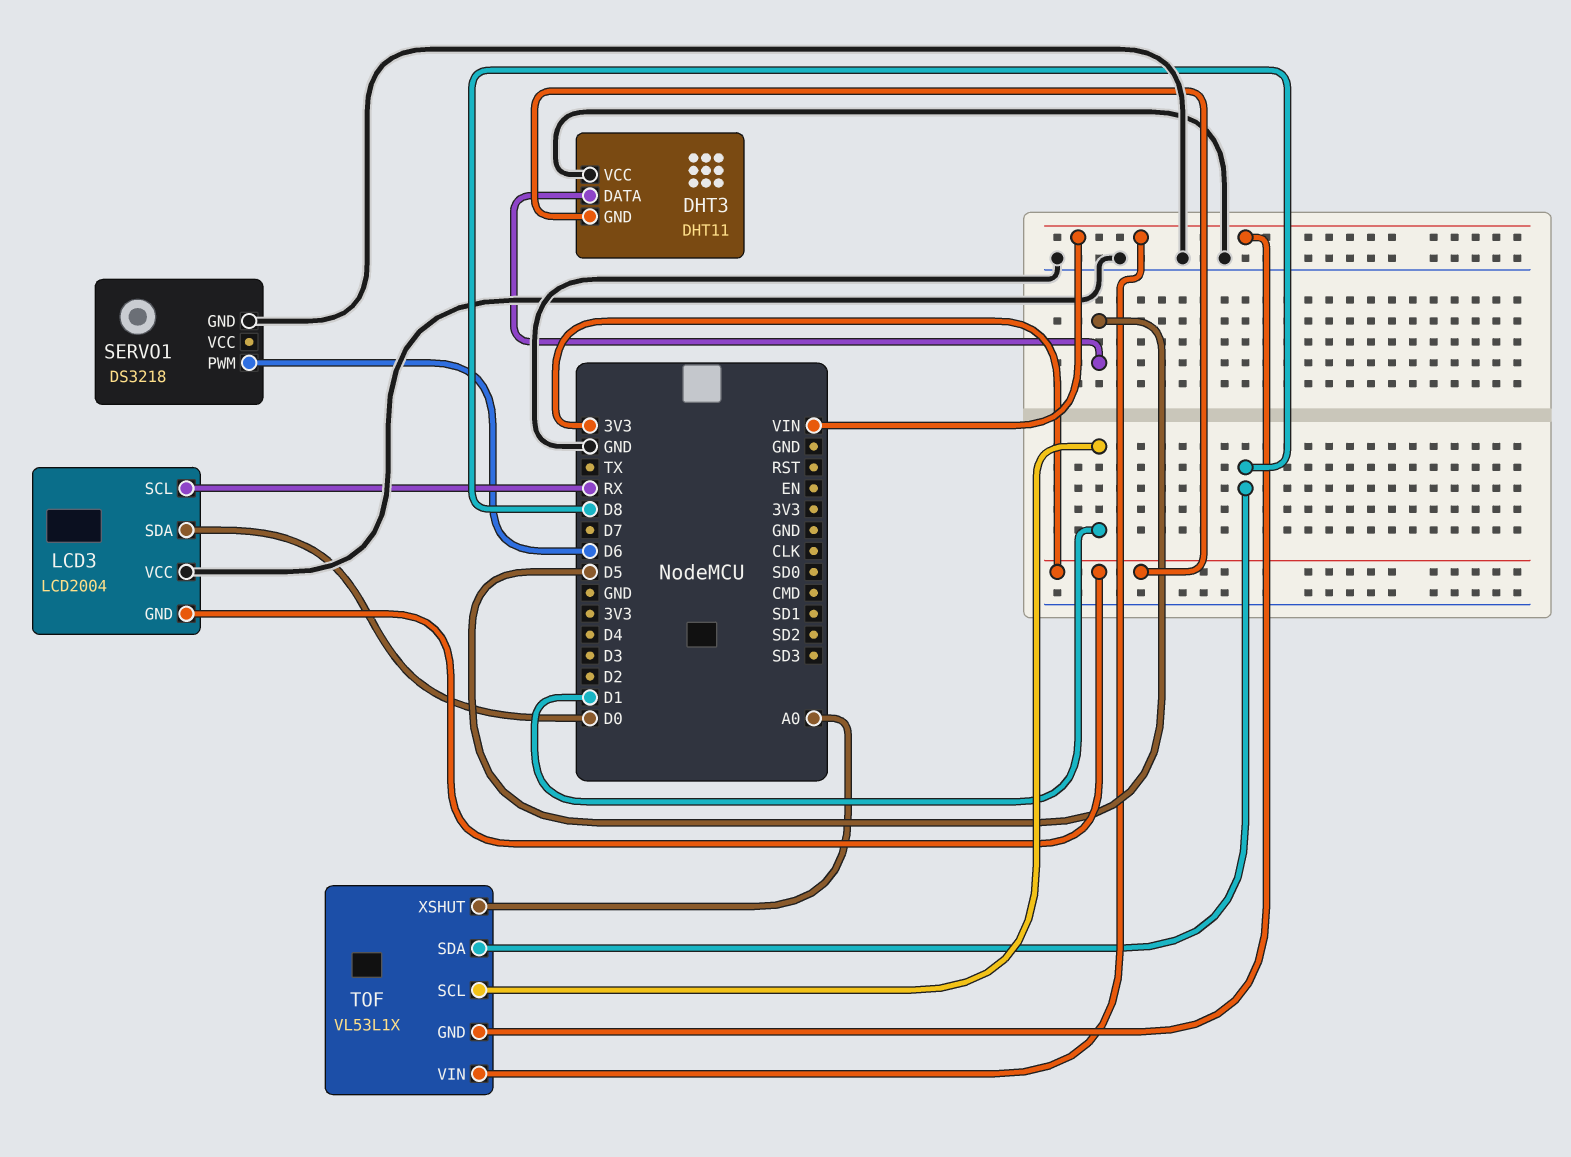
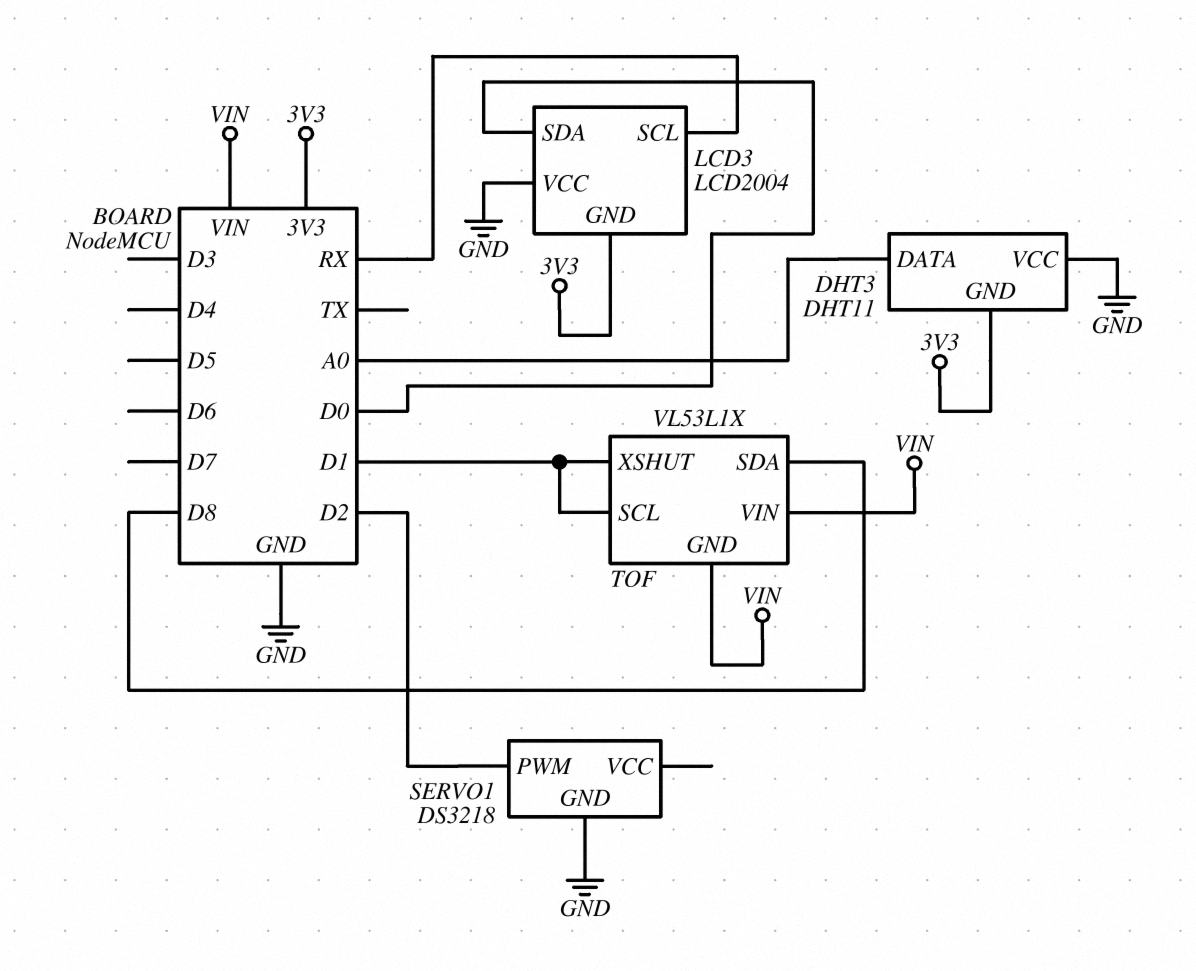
DHT3 pin DATA: D5 -> A0
SERVO1 pin PWM: D6 -> D2
TOF pin XSHUT: A0 -> D1

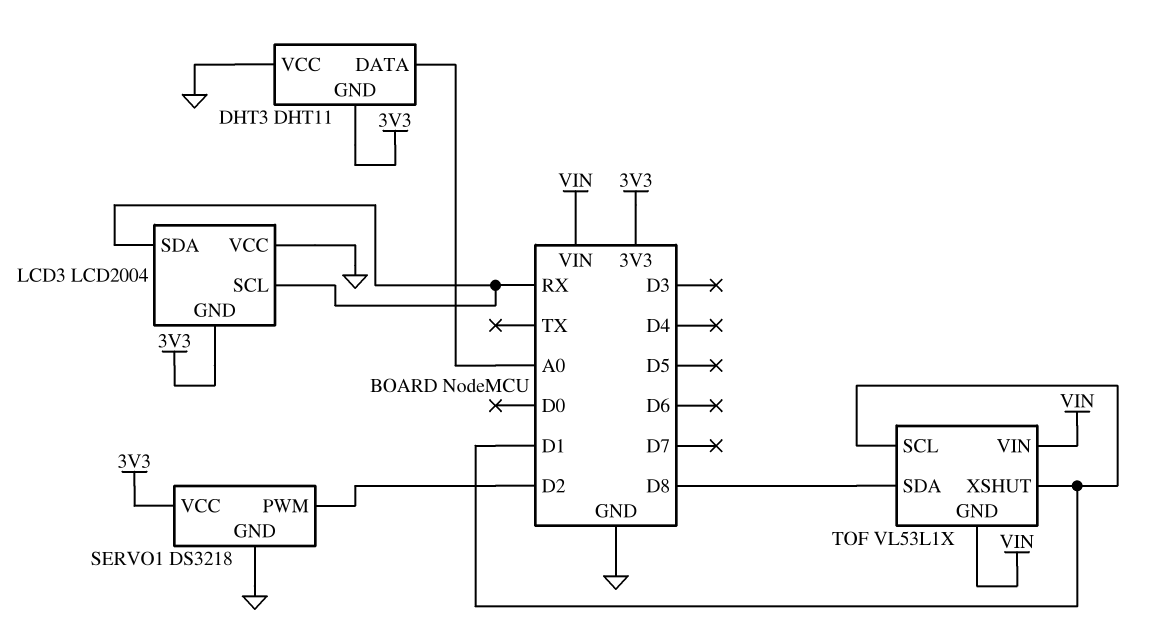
LCD3 pin SDA: D0 -> RX
SERVO1 pin VCC: none -> 3V3

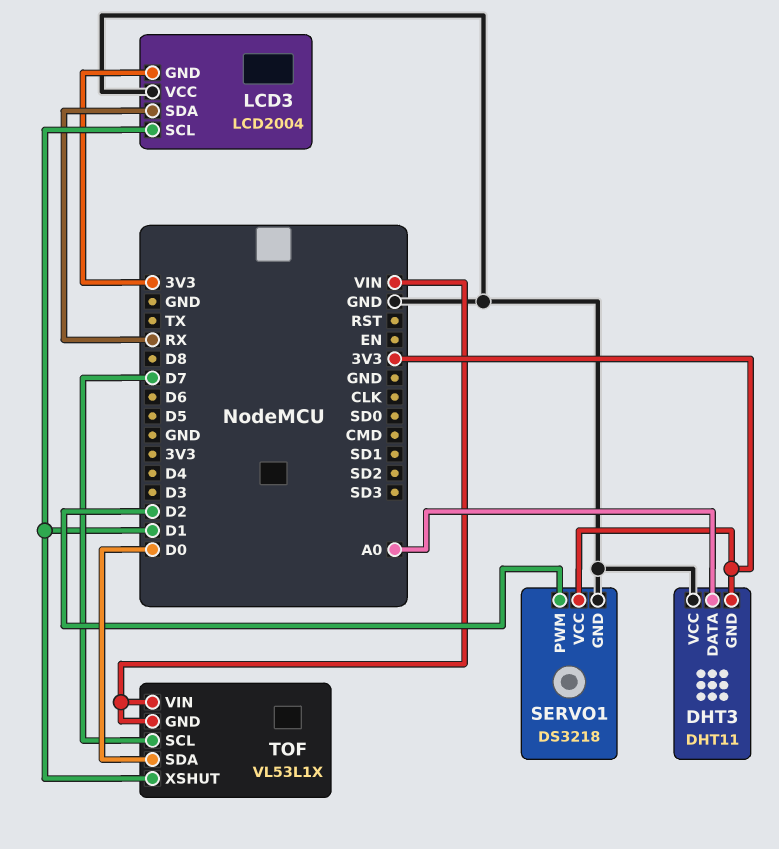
LCD3 pin SCL: RX -> D1
TOF pin SCL: D1 -> D7
TOF pin SDA: D8 -> D0

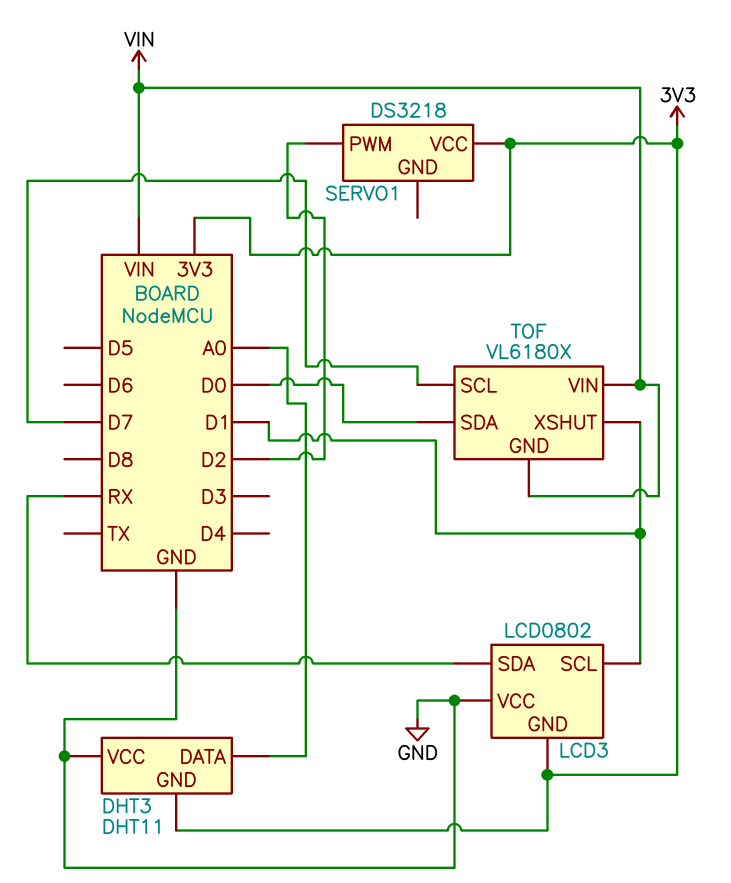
LCD3: LCD2004 -> LCD0802
SERVO1 pin GND: GND -> none
TOF: VL53L1X -> VL6180X

